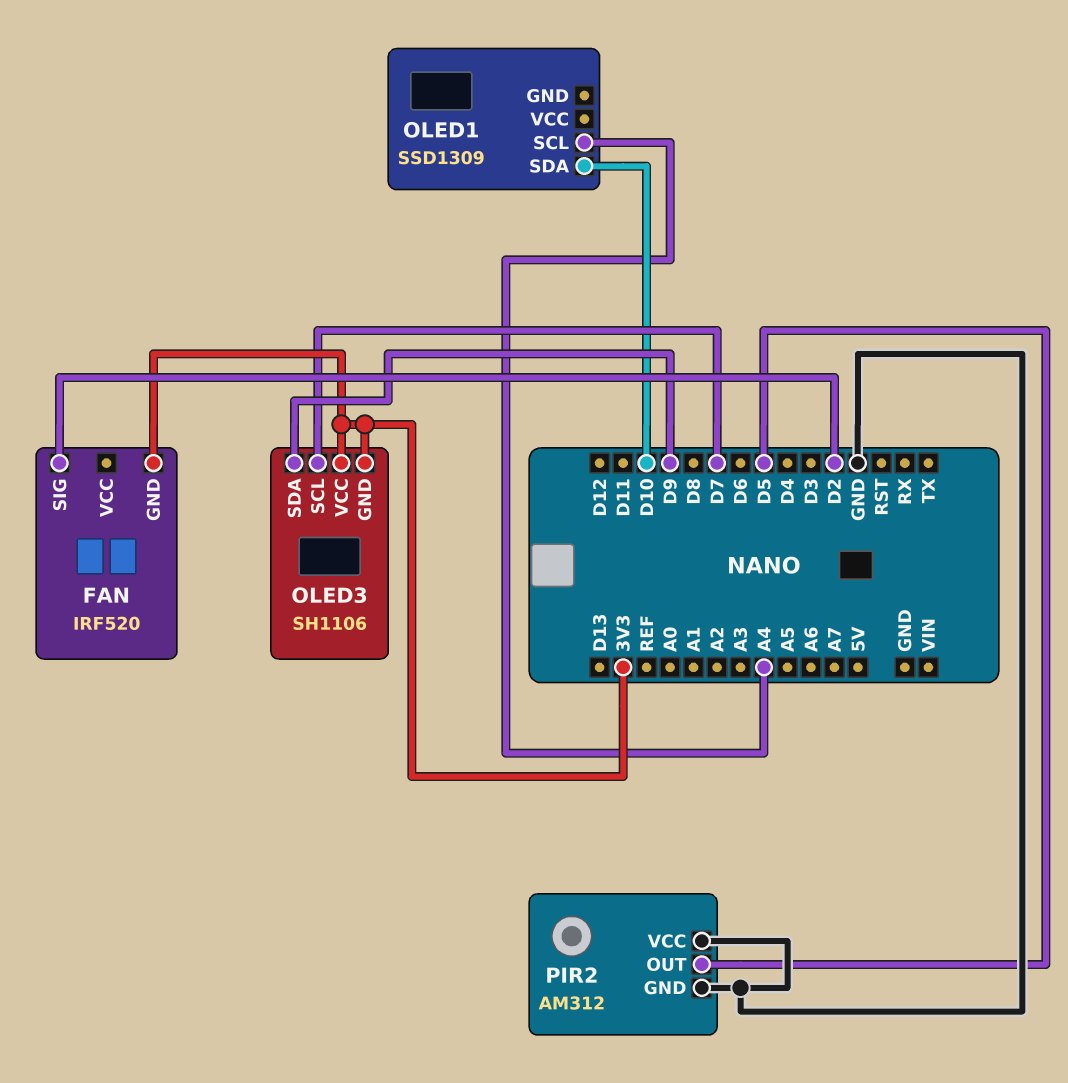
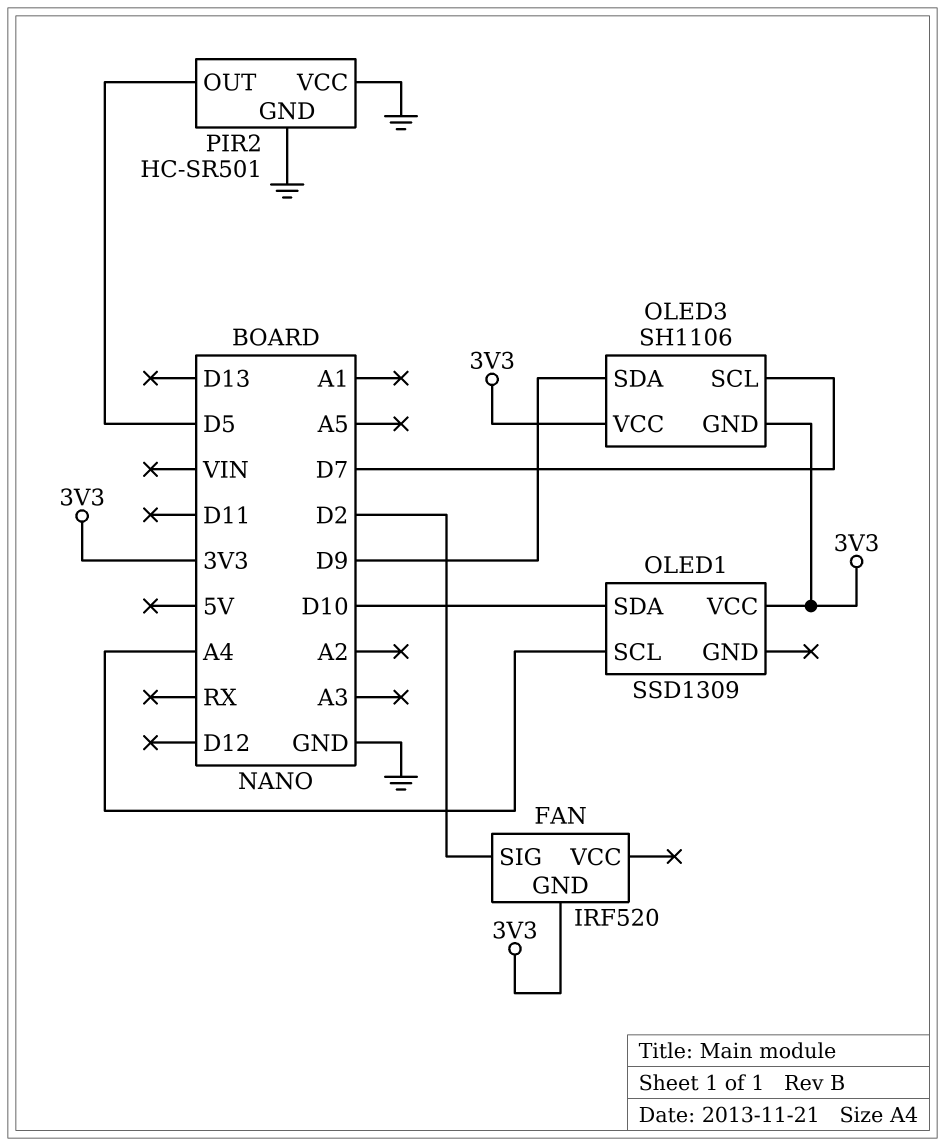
OLED1 pin VCC: none -> 3V3
PIR2: AM312 -> HC-SR501

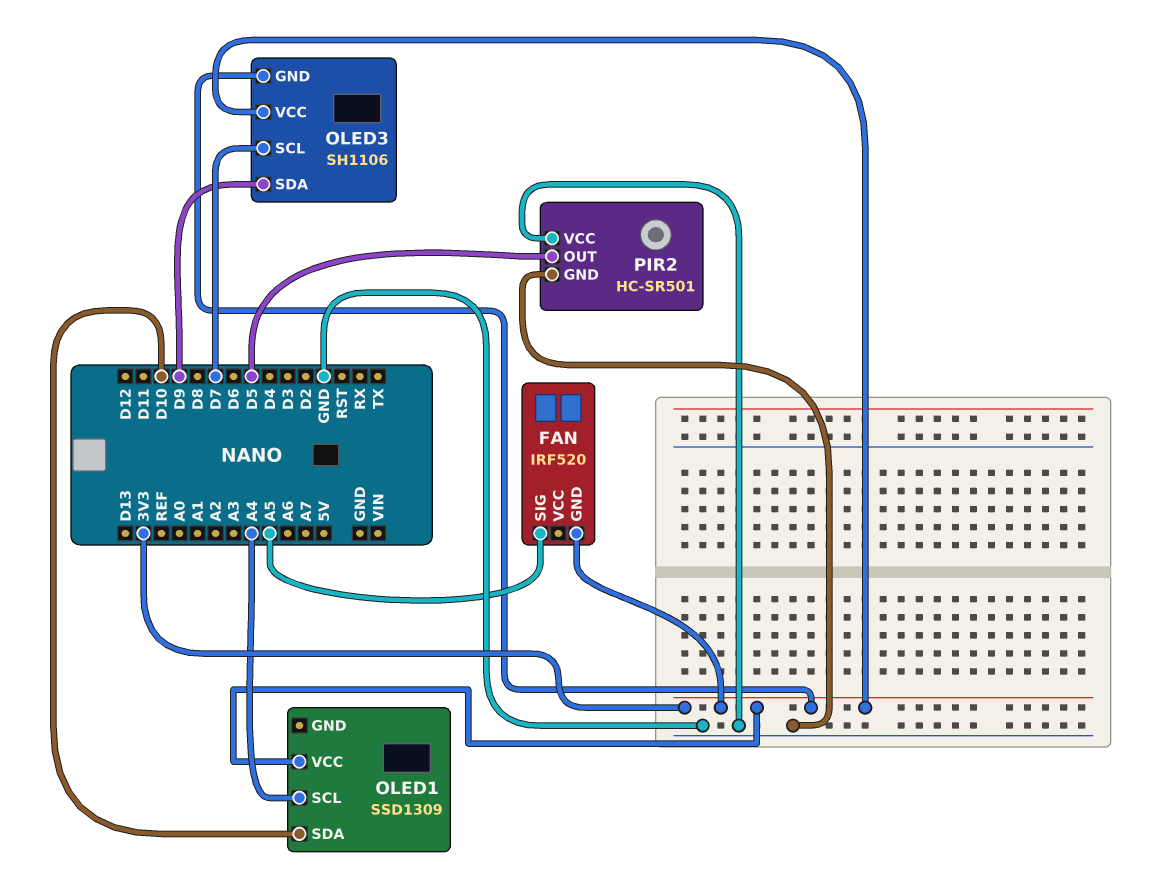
FAN pin SIG: D2 -> A5

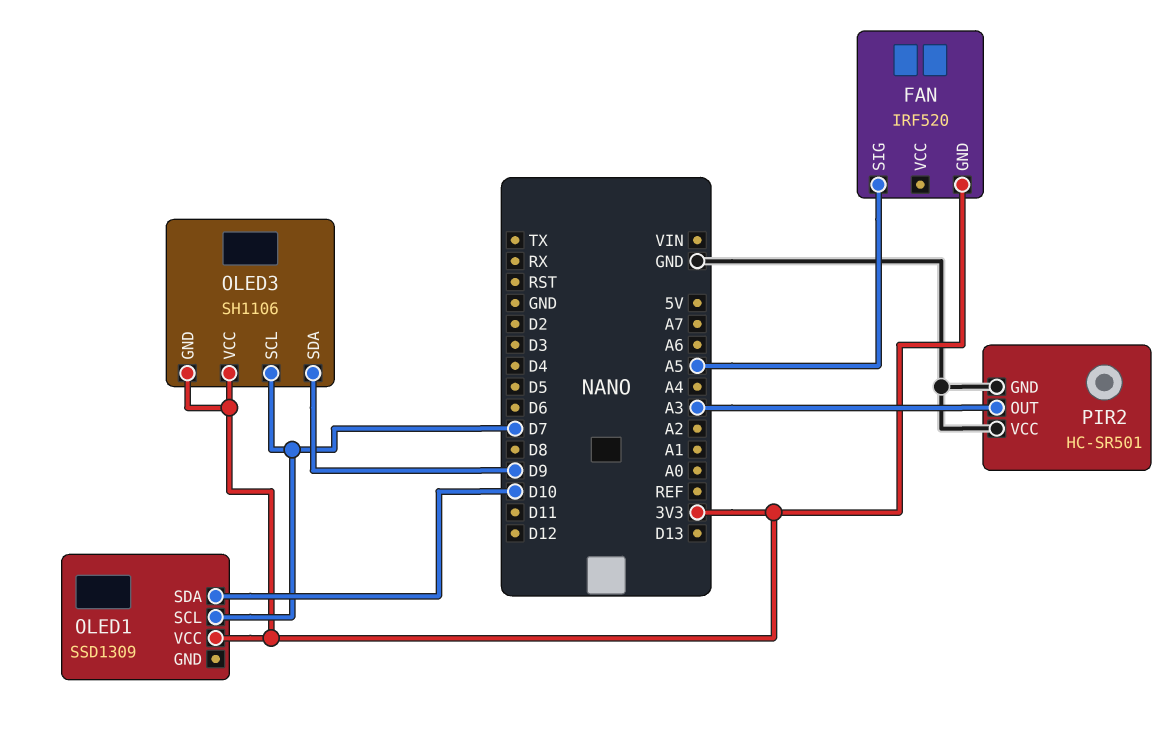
OLED1 pin SCL: A4 -> D7
PIR2 pin OUT: D5 -> A3

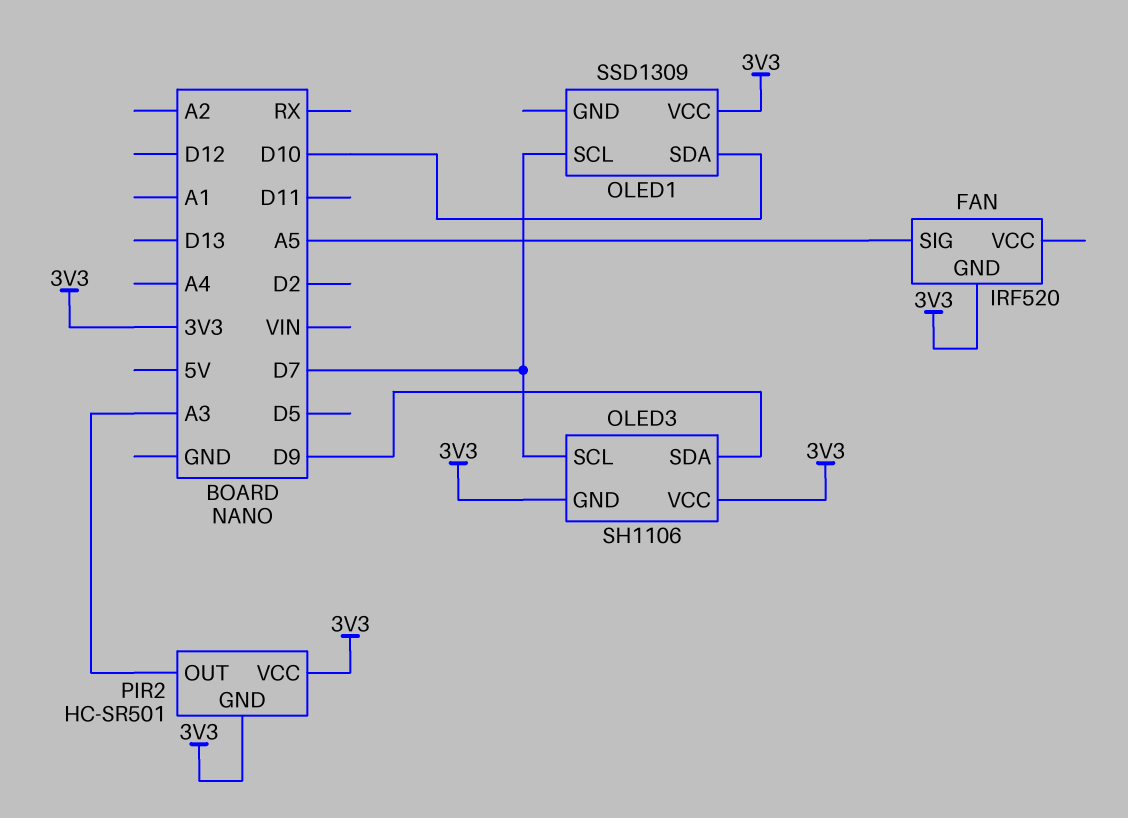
PIR2 pin GND: GND -> 3V3
PIR2 pin VCC: GND -> 3V3

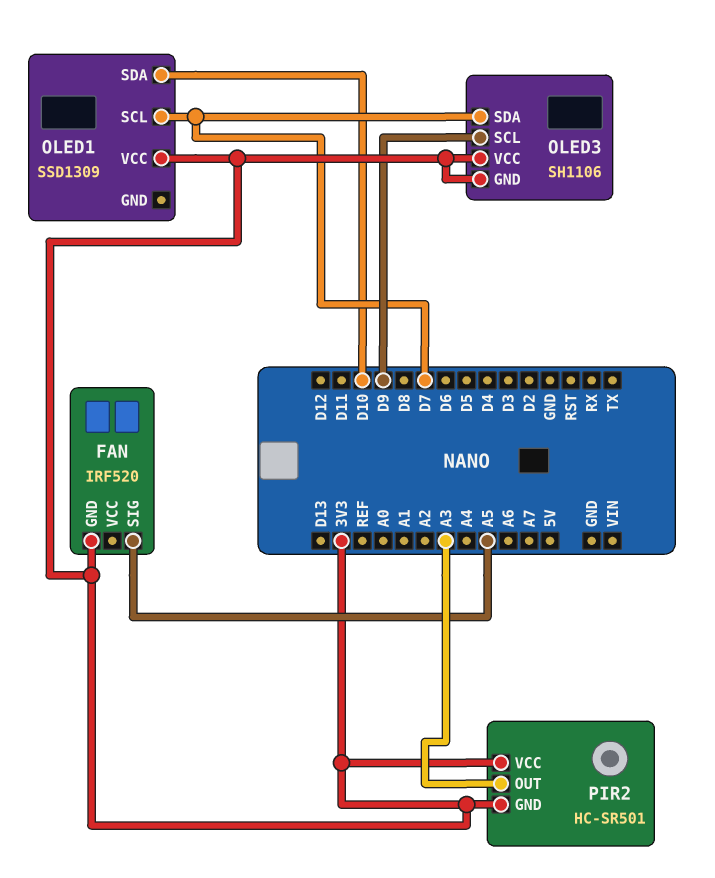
OLED3 pin SCL: D7 -> D9
OLED3 pin SDA: D9 -> D7

